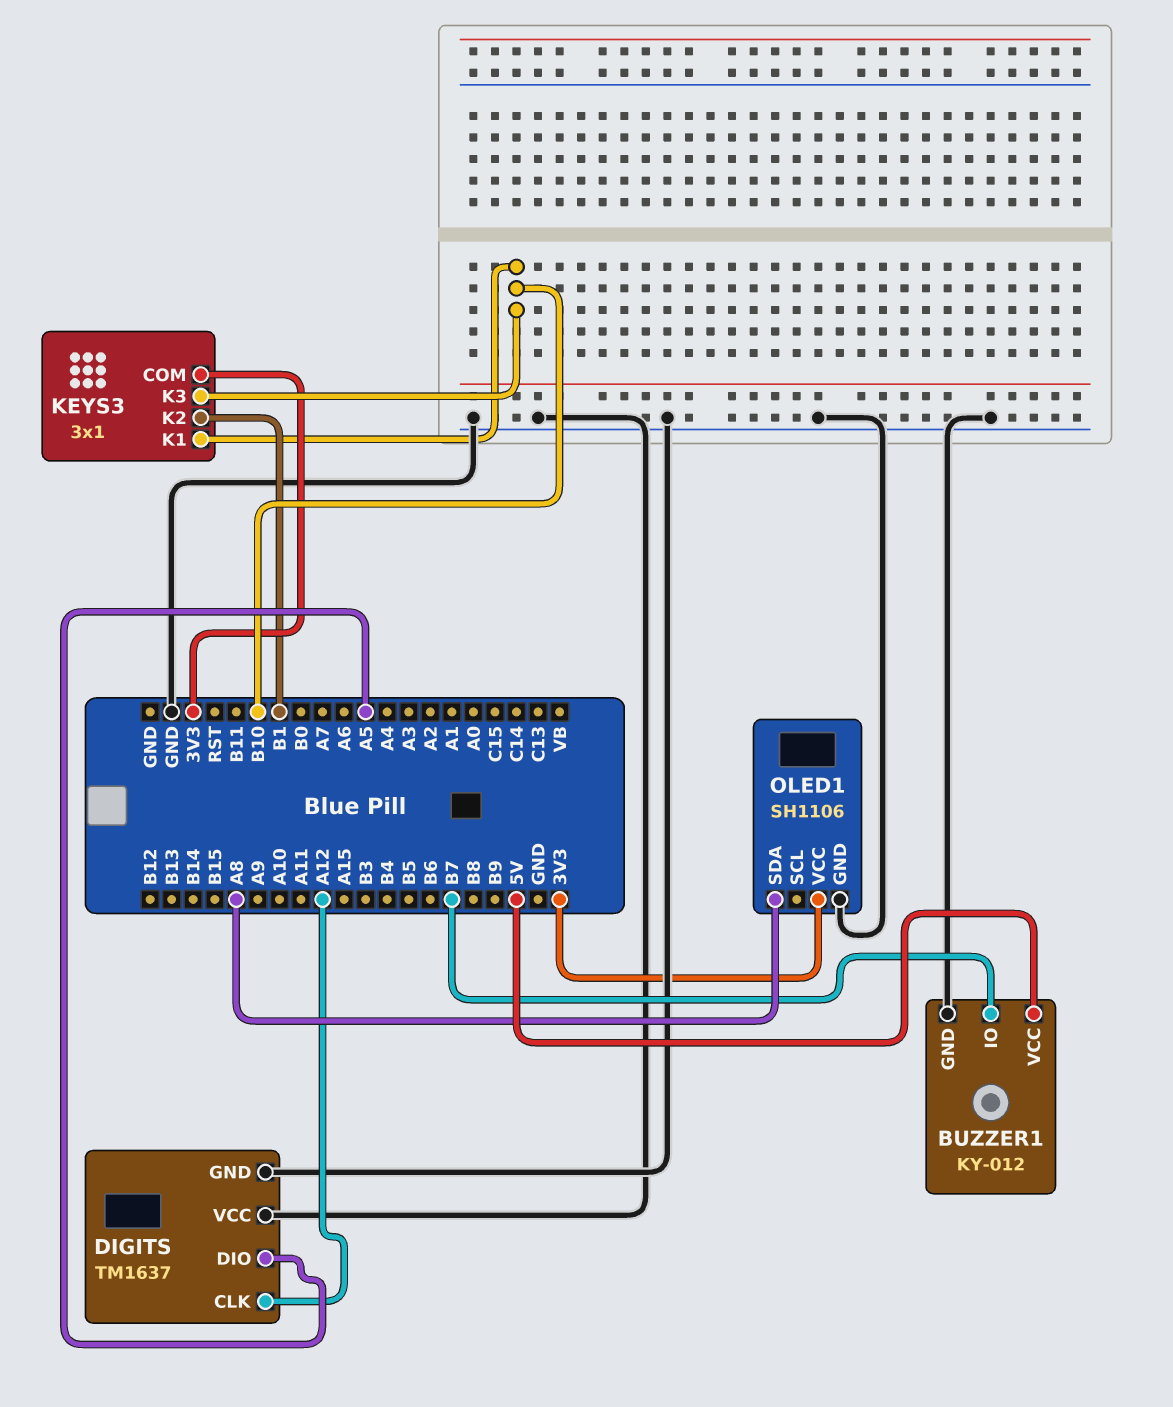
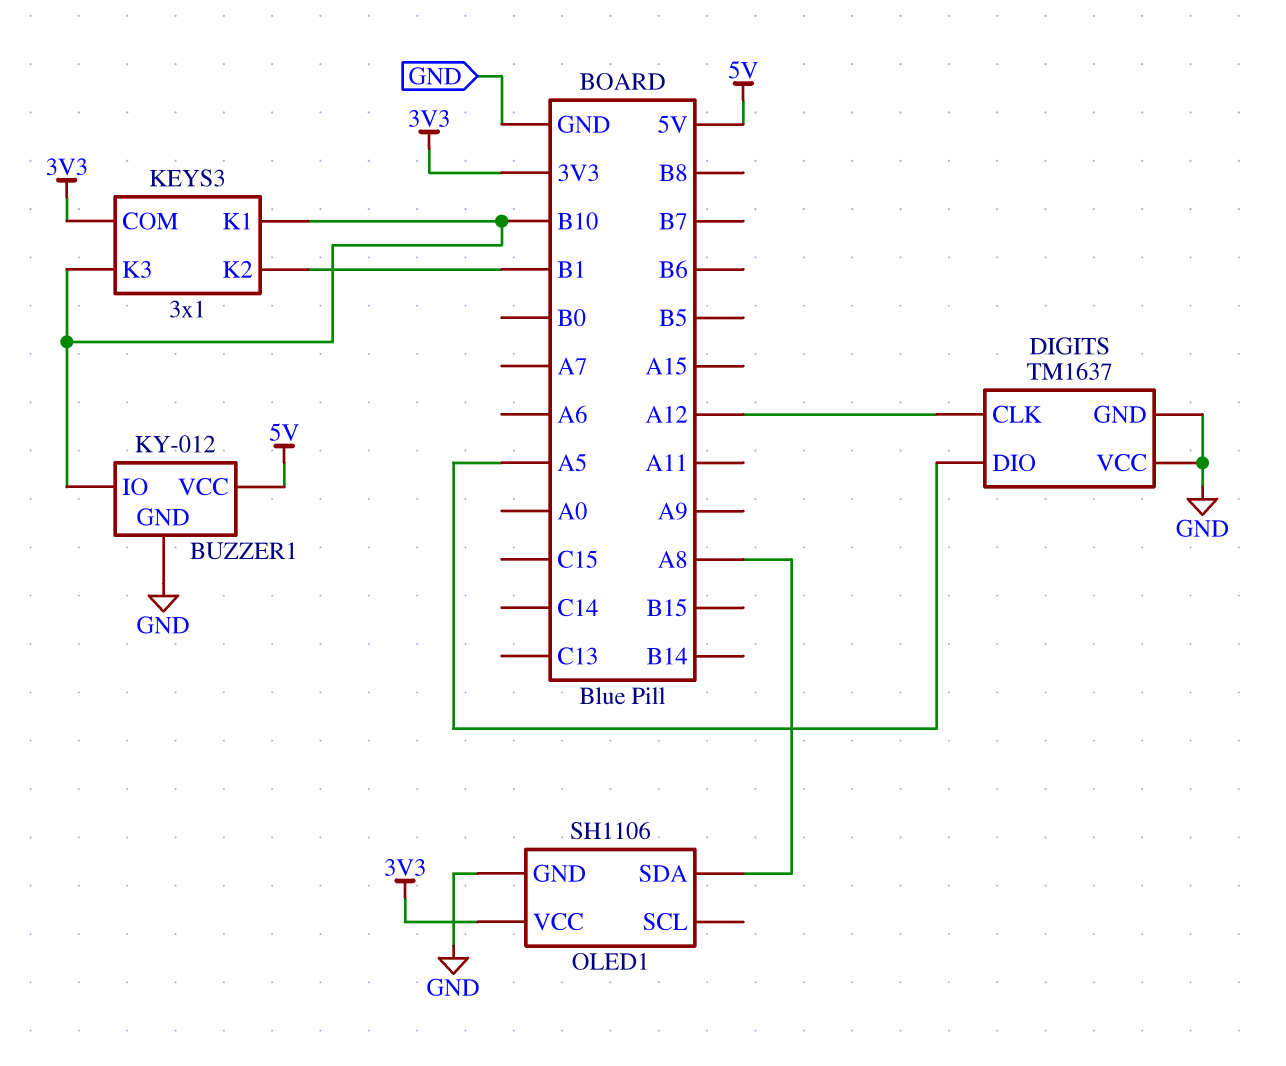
BUZZER1 pin IO: B7 -> B10

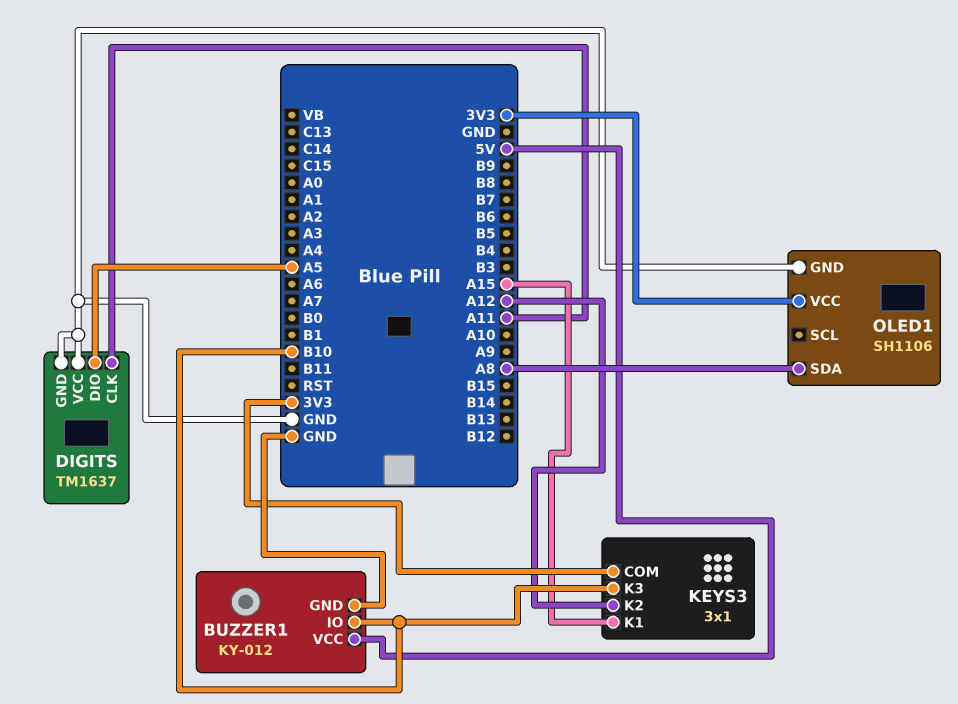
DIGITS pin CLK: A12 -> A11
KEYS3 pin K1: B10 -> A15
KEYS3 pin K2: B1 -> A12

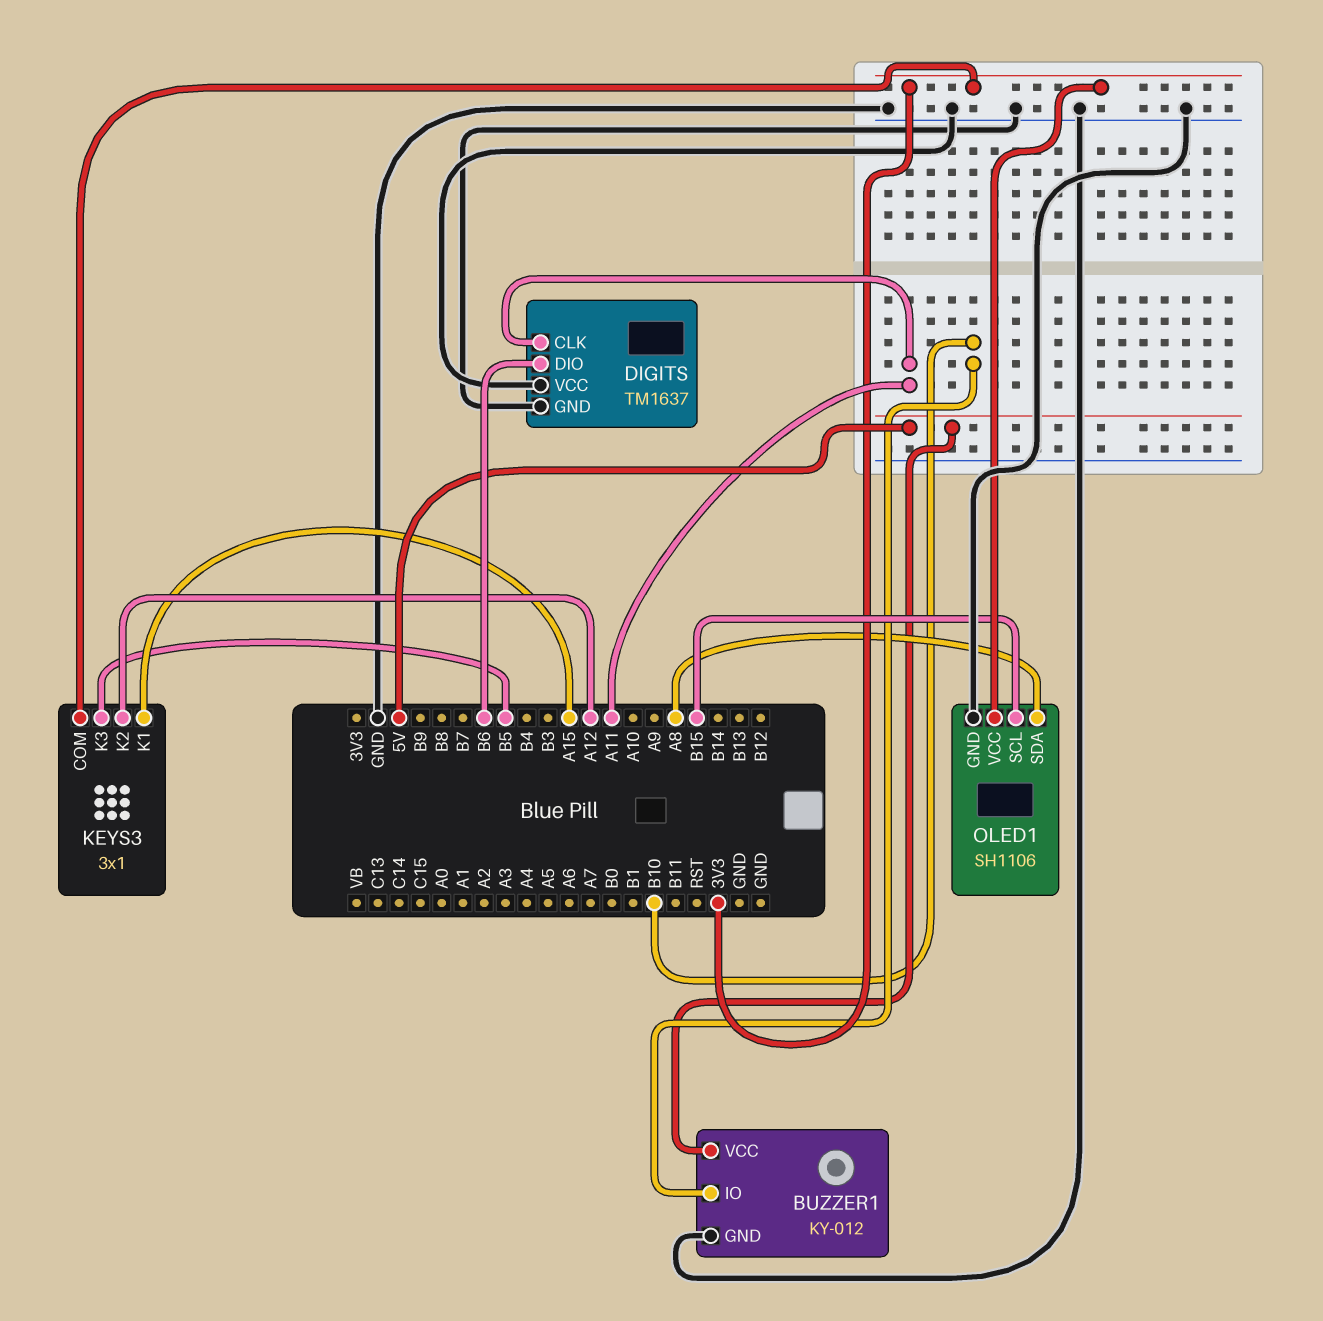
DIGITS pin DIO: A5 -> B6
KEYS3 pin K3: B10 -> B5
OLED1 pin SCL: none -> B15

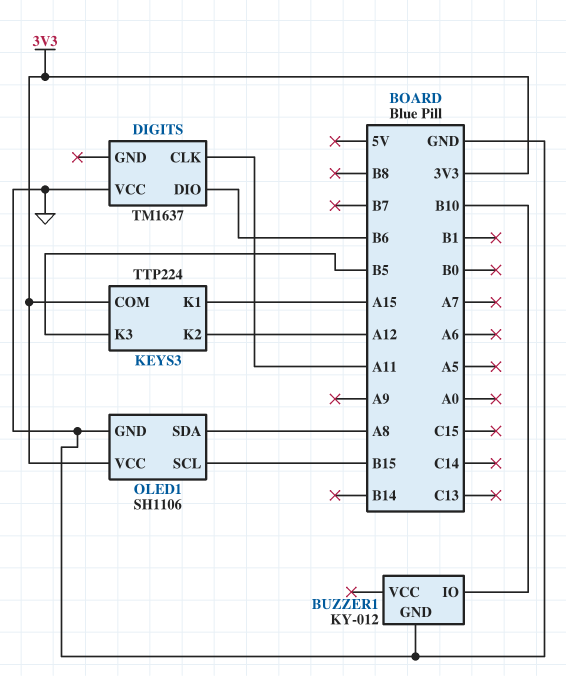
BUZZER1 pin VCC: 5V -> none
DIGITS pin GND: GND -> none
KEYS3: 3x1 -> TTP224

